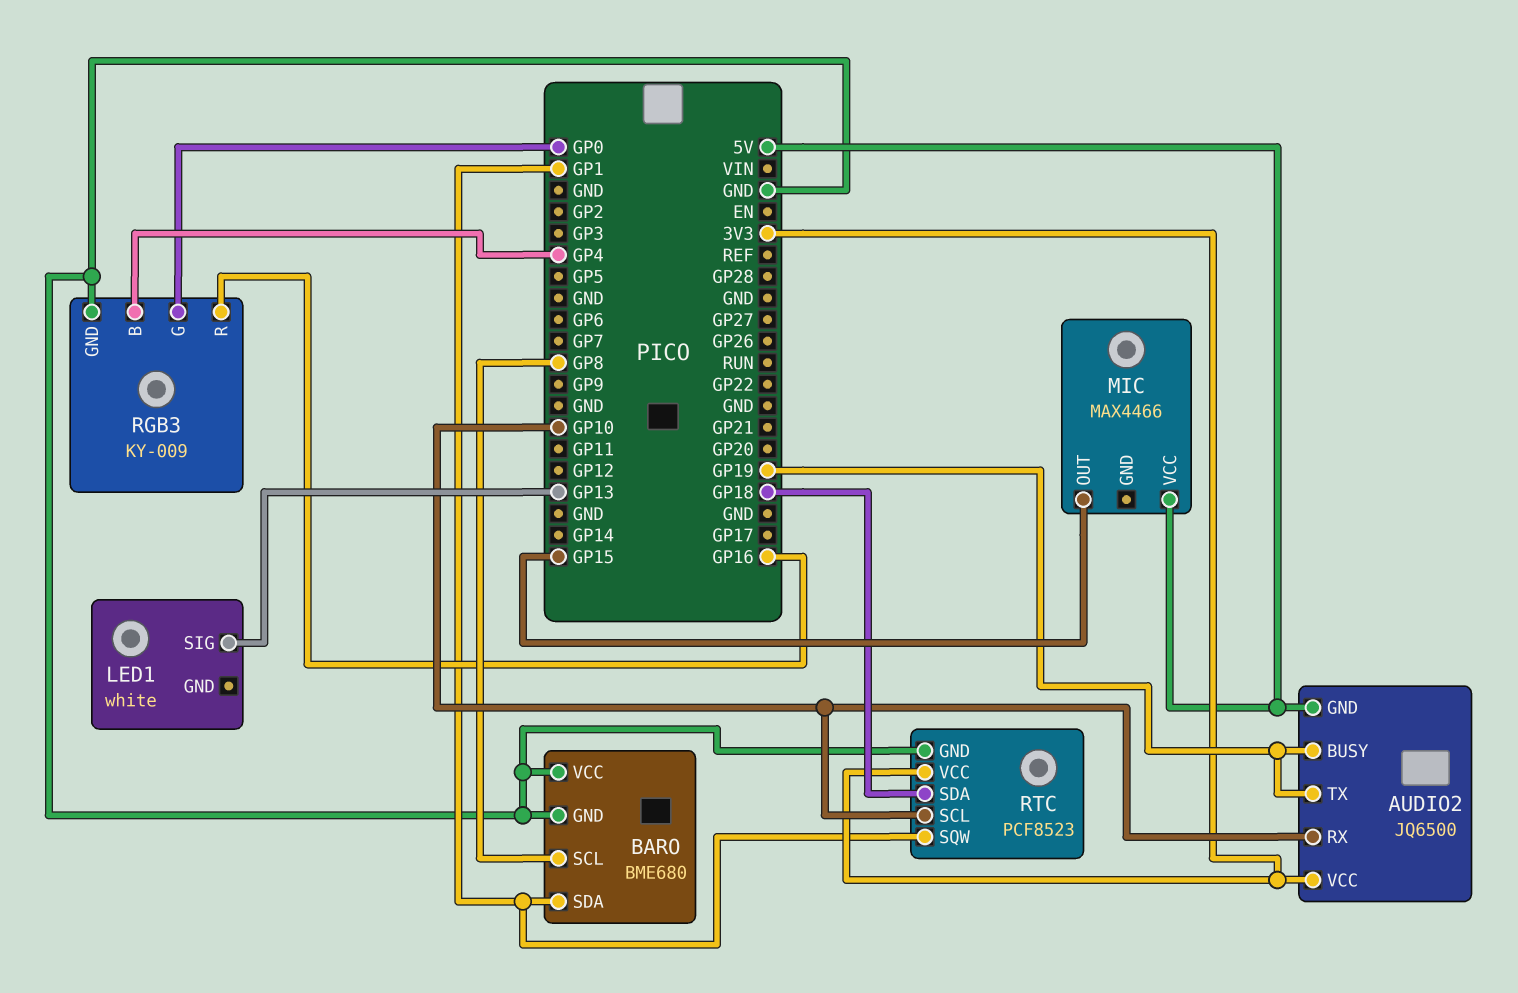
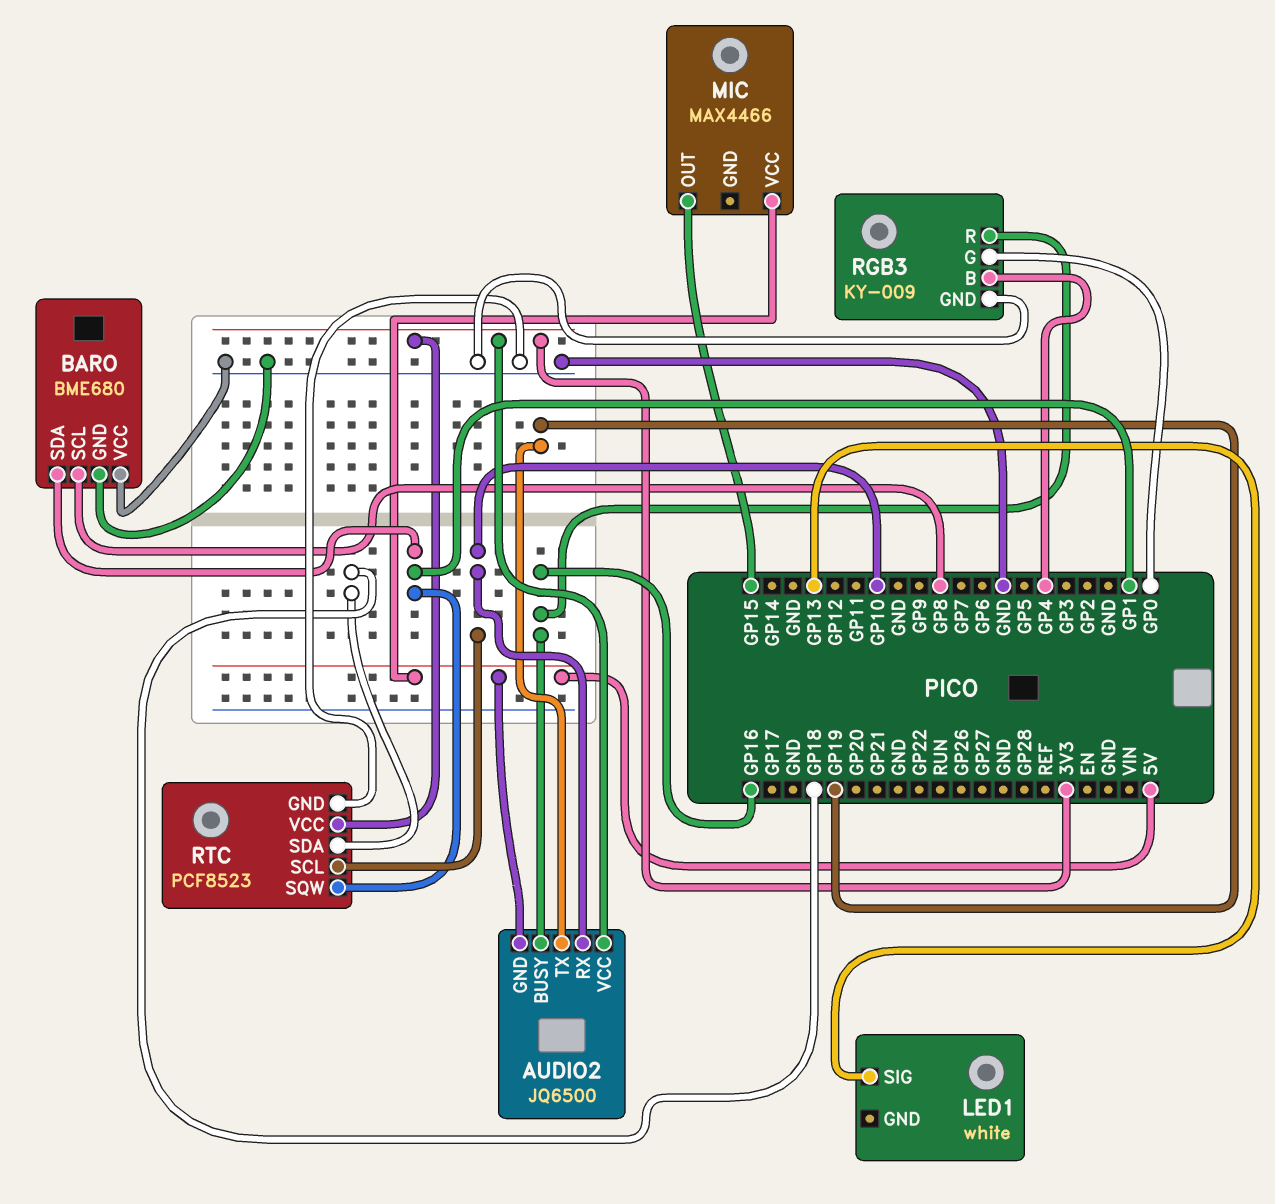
AUDIO2 pin BUSY: GP19 -> GP16

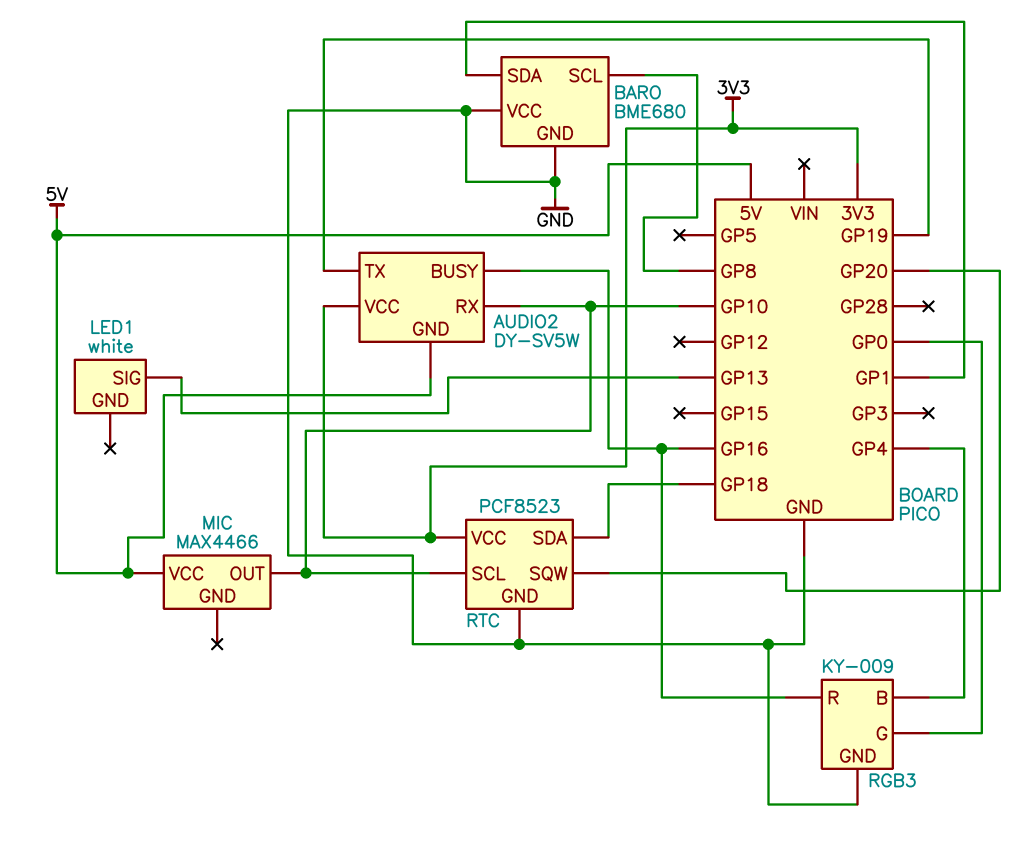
AUDIO2: JQ6500 -> DY-SV5W
MIC pin OUT: GP15 -> GP10
RTC pin SQW: GP1 -> GP20

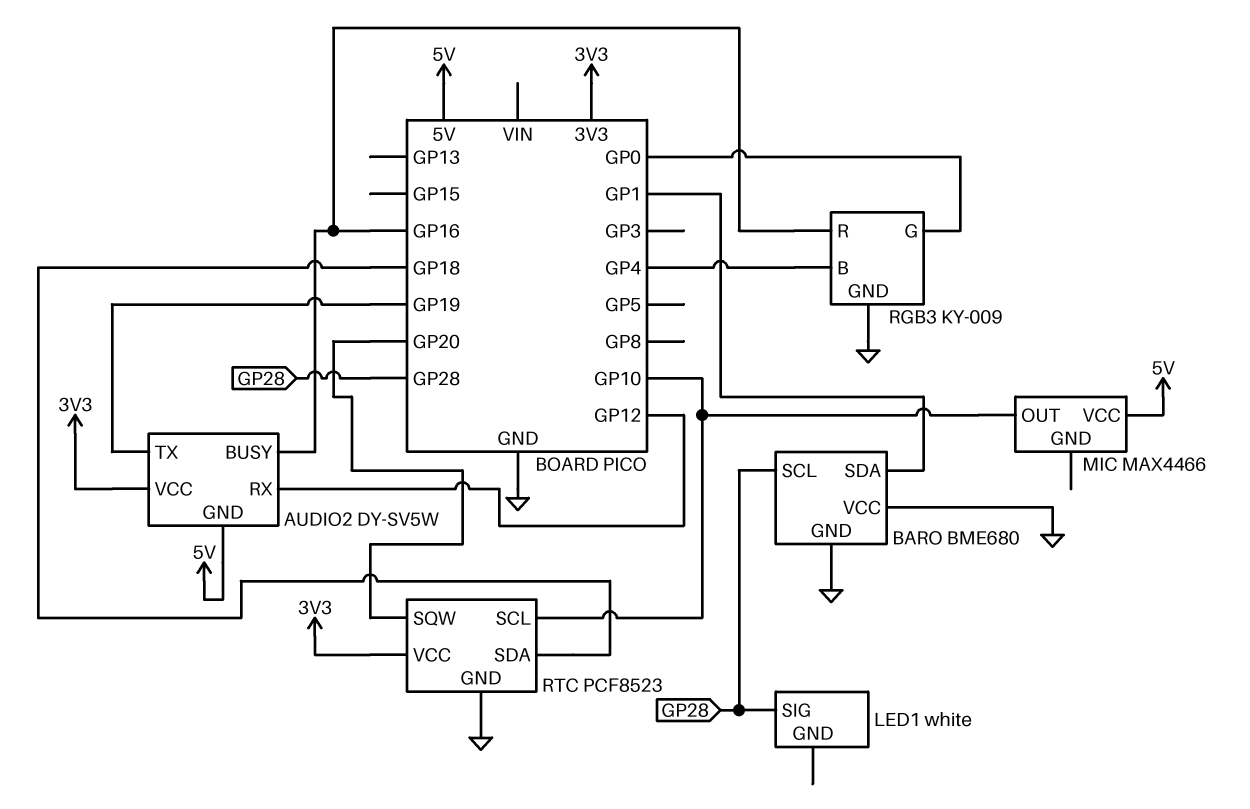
AUDIO2 pin RX: GP10 -> GP12
BARO pin SCL: GP8 -> GP28
LED1 pin SIG: GP13 -> GP28

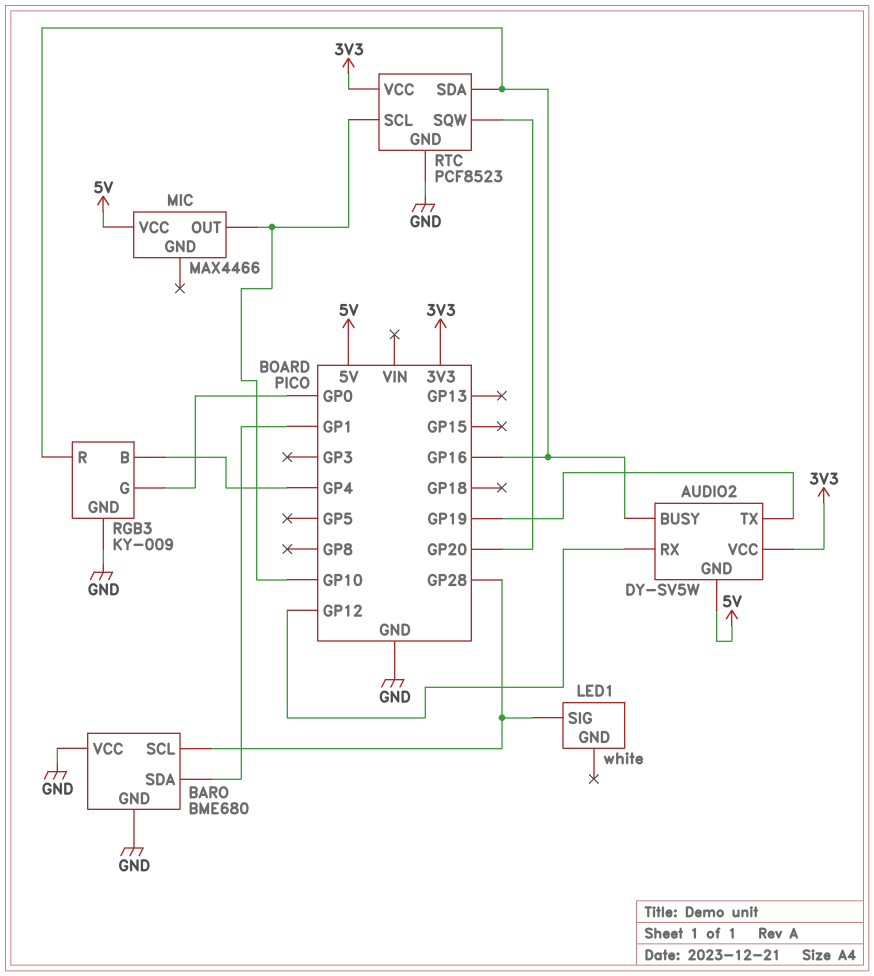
RTC pin SDA: GP18 -> GP16

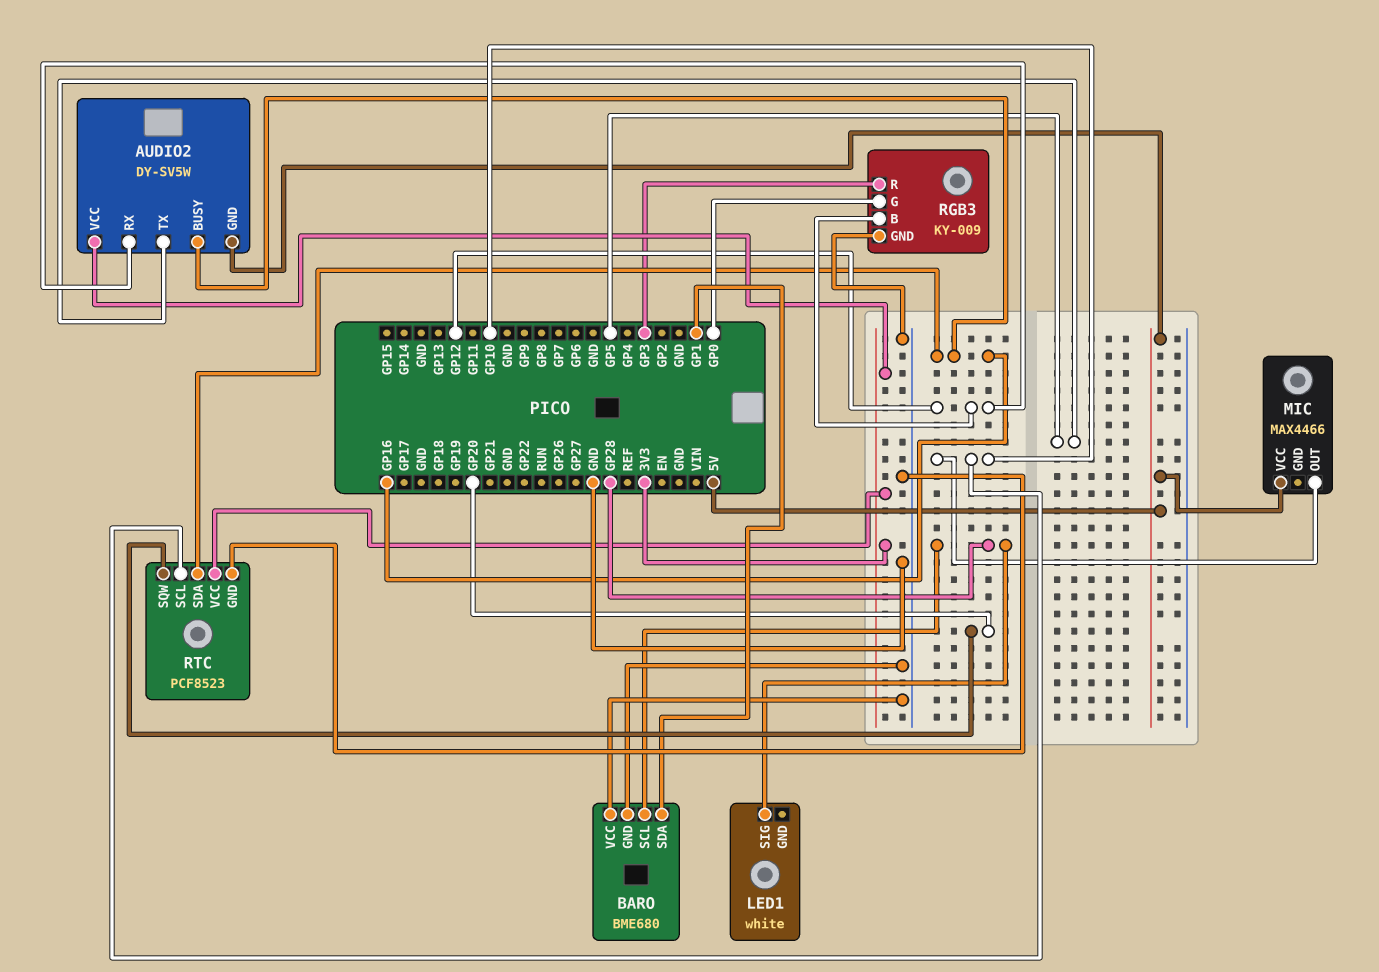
AUDIO2 pin TX: GP19 -> GP5
RGB3 pin B: GP4 -> GP12
RGB3 pin R: GP16 -> GP3

